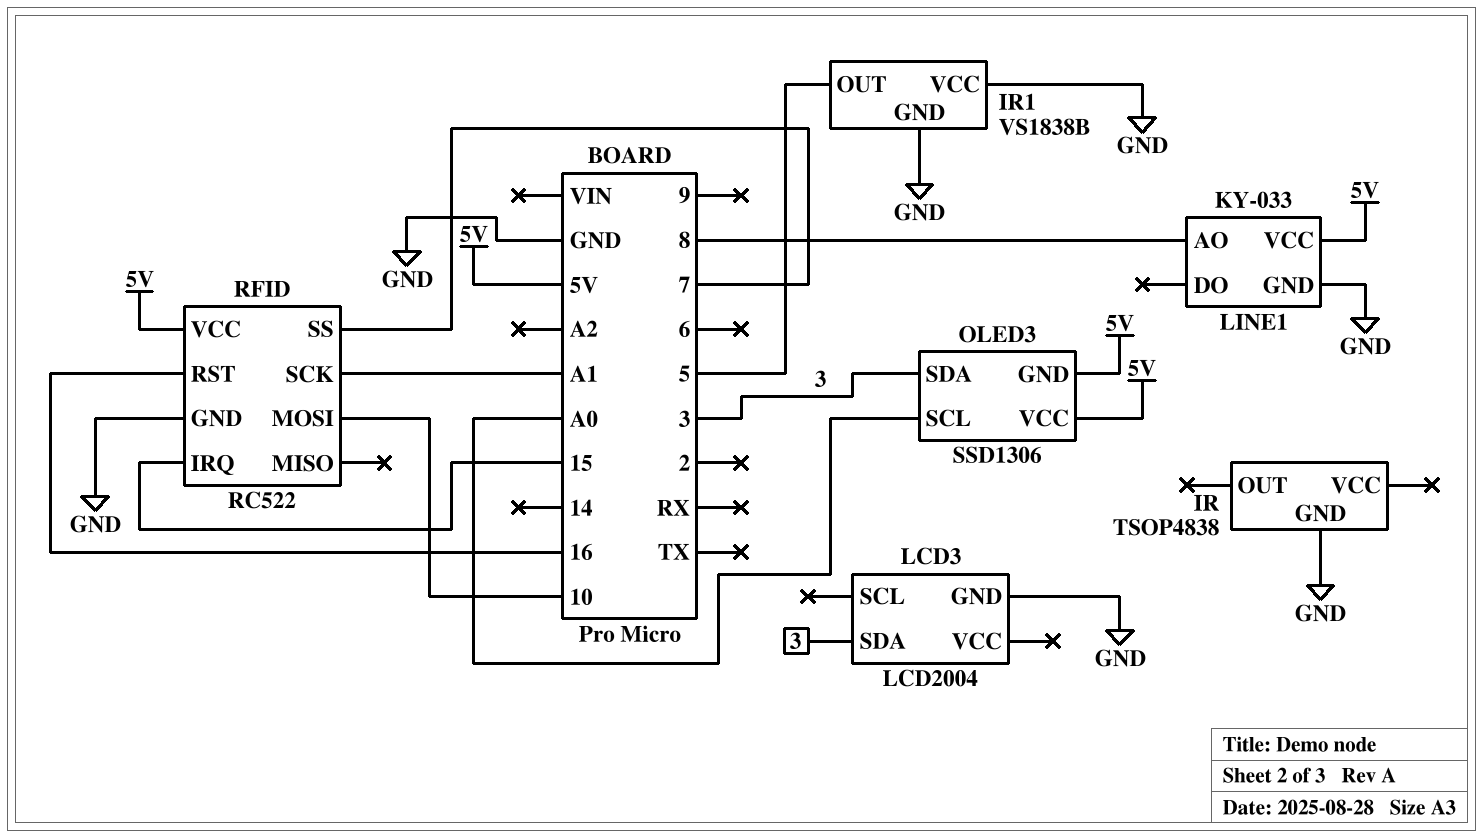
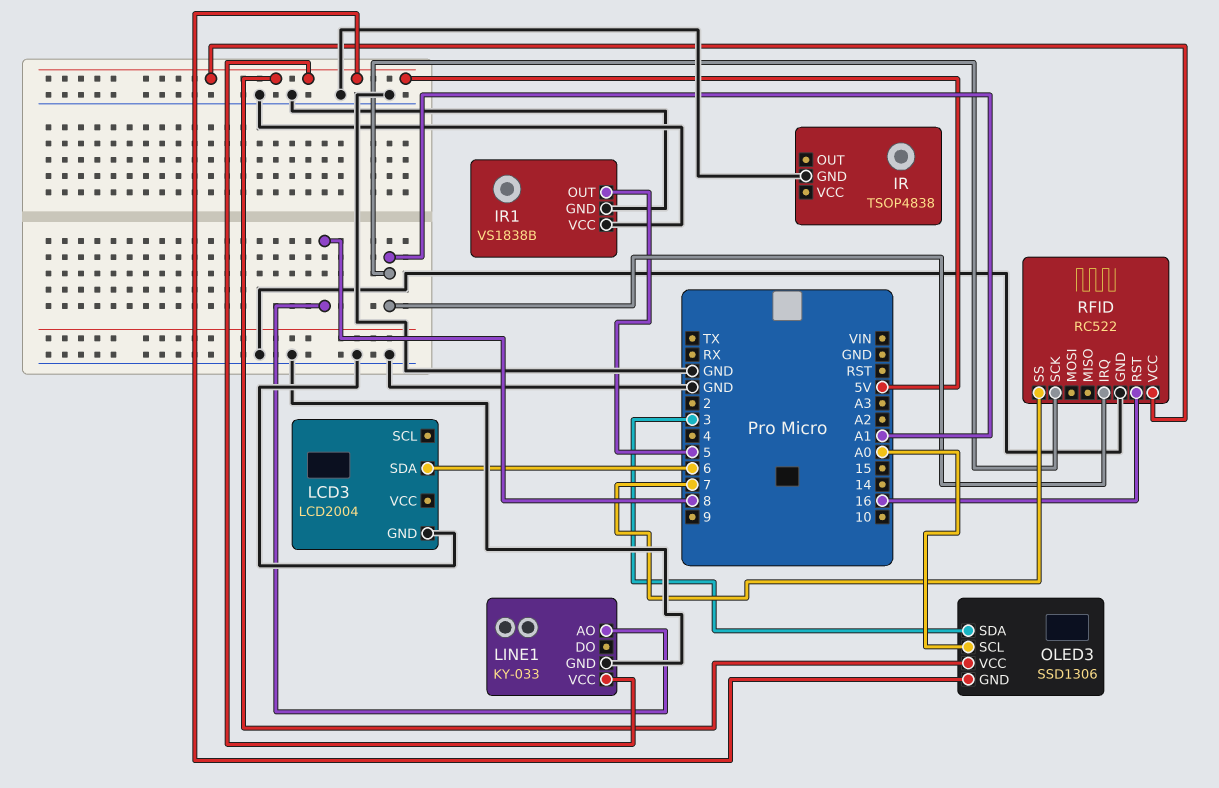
LCD3 pin SDA: 3 -> 6
RFID pin IRQ: 15 -> A1
RFID pin MOSI: 10 -> none

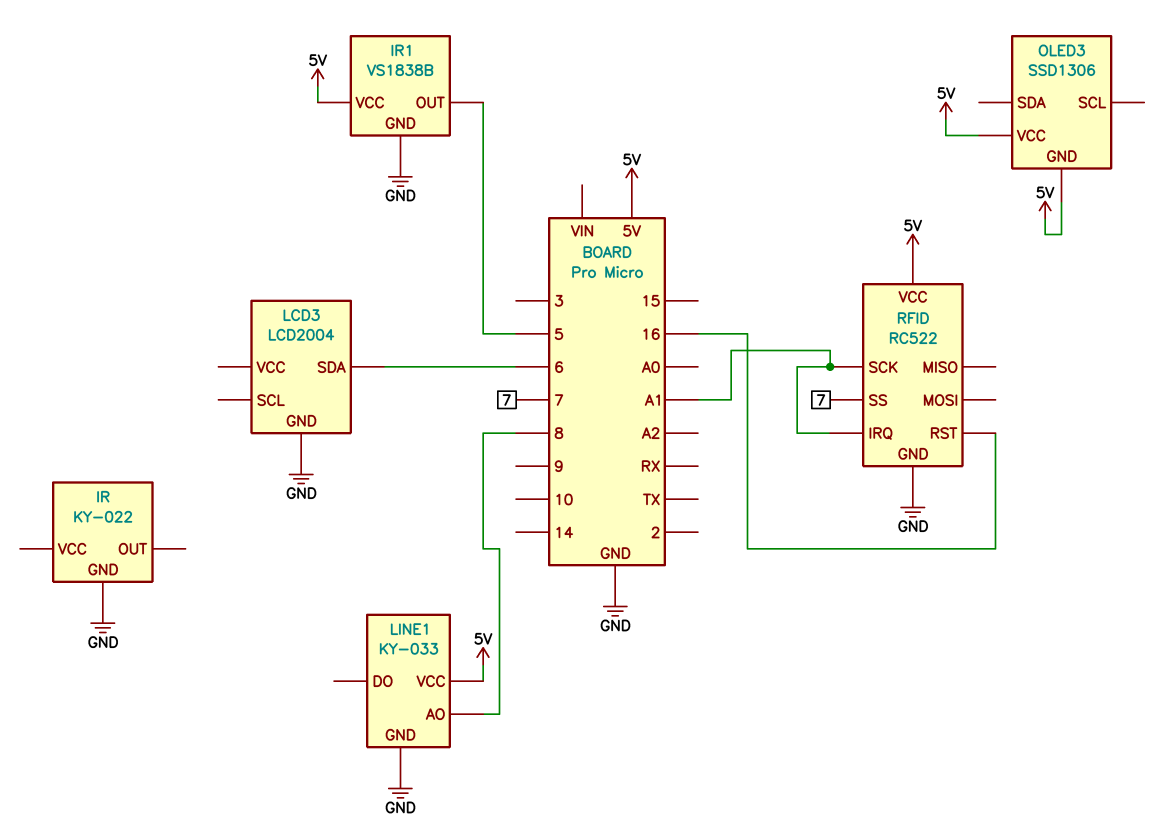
IR: TSOP4838 -> KY-022
IR1 pin VCC: GND -> 5V
OLED3 pin SCL: A0 -> none
OLED3 pin SDA: 3 -> none

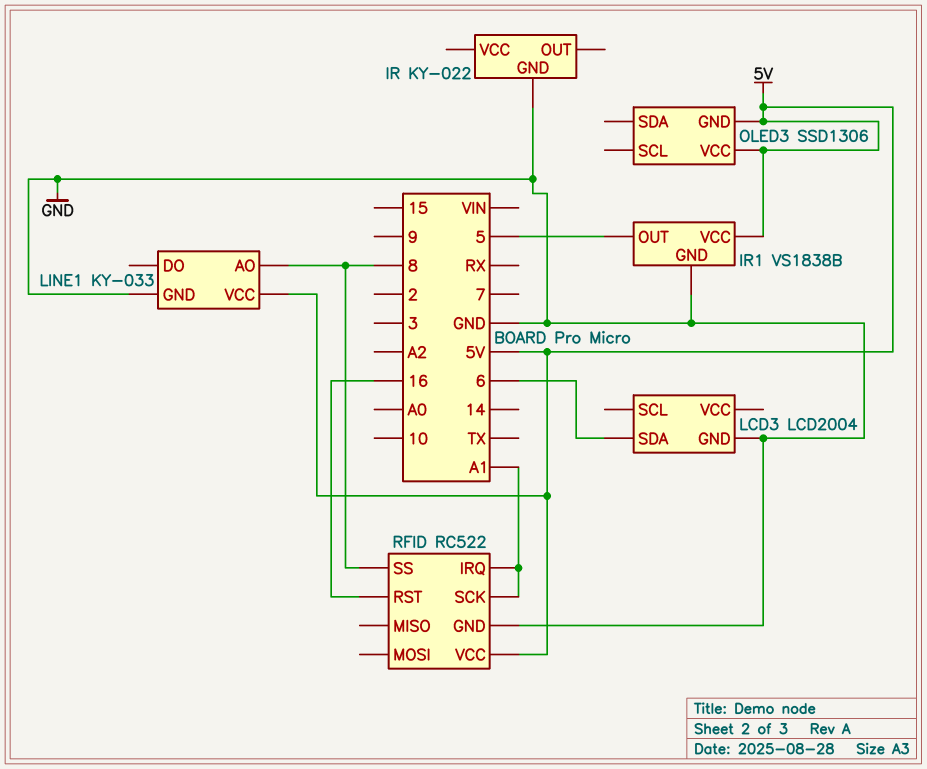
RFID pin SS: 7 -> 8

